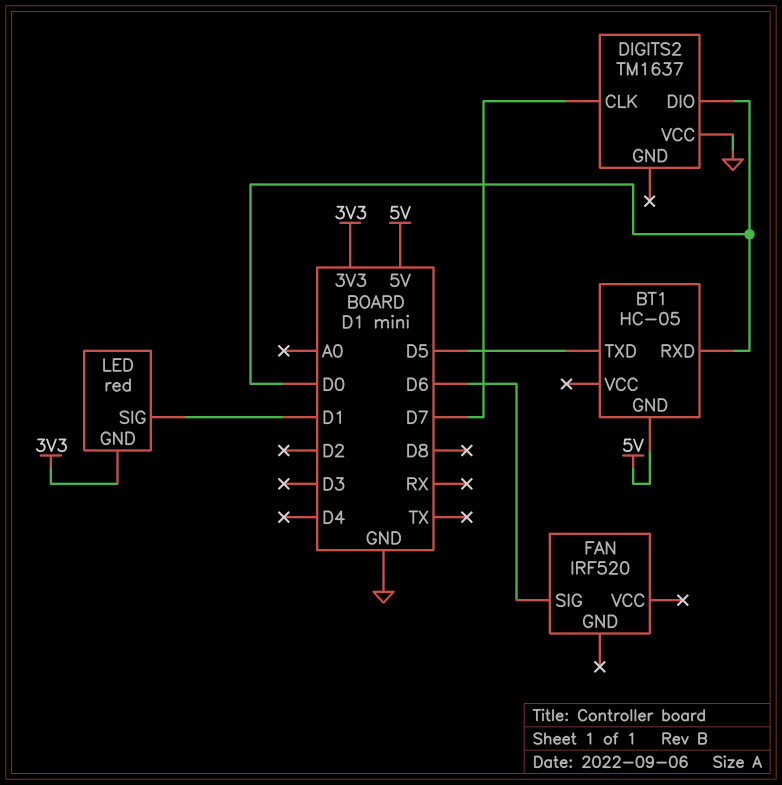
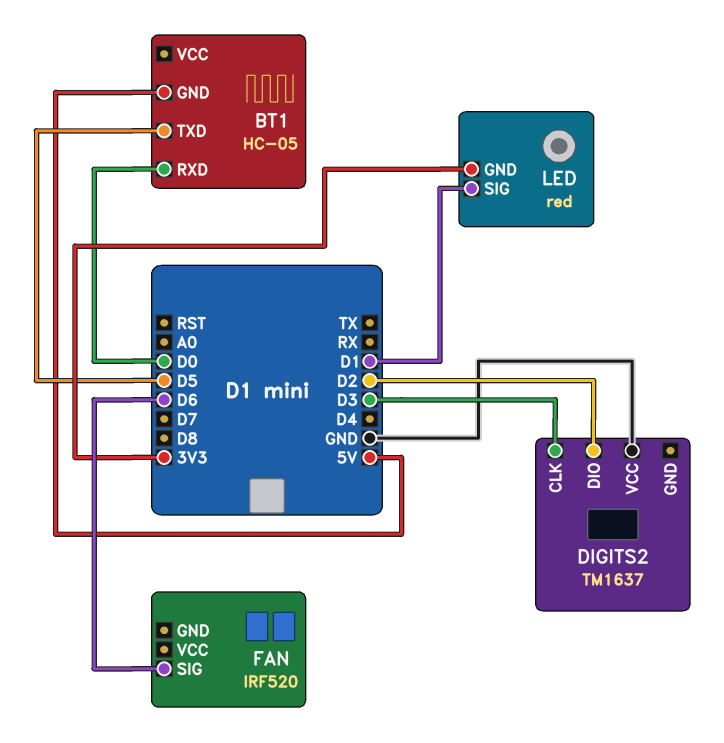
DIGITS2 pin CLK: D7 -> D3
DIGITS2 pin DIO: D0 -> D2

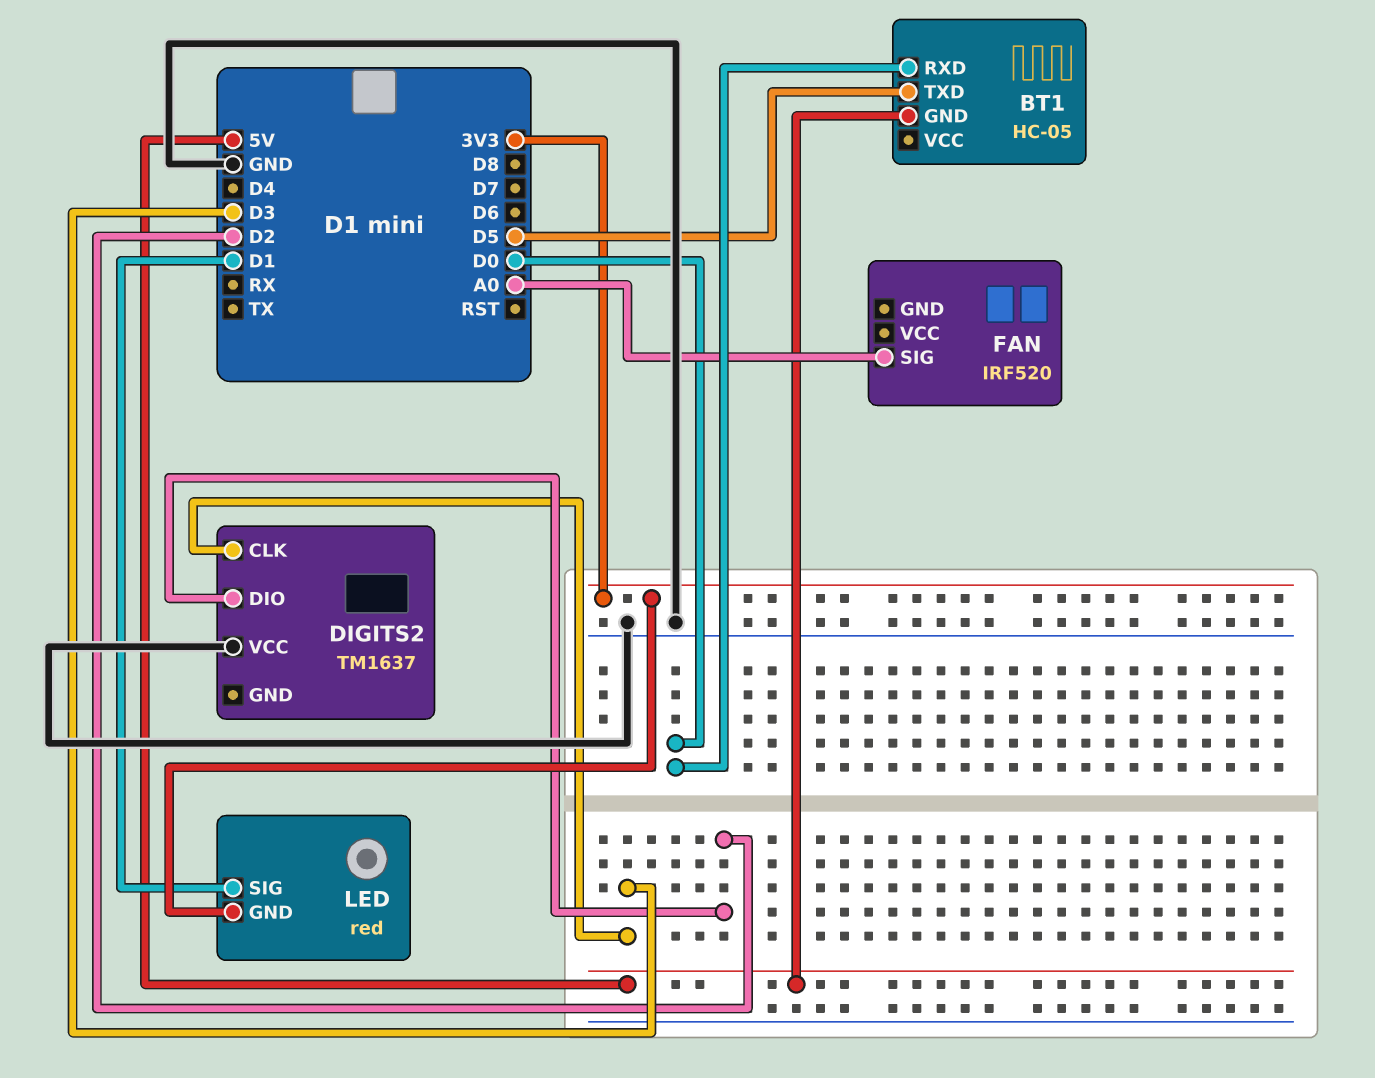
FAN pin SIG: D6 -> A0

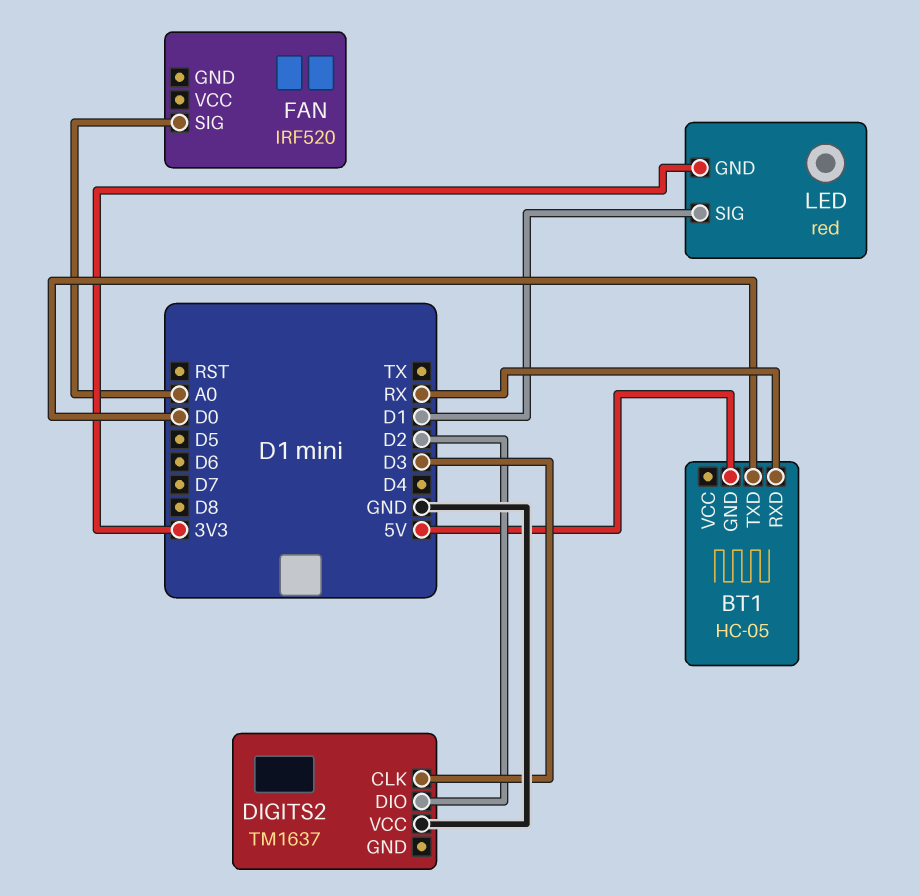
BT1 pin RXD: D0 -> RX
BT1 pin TXD: D5 -> D0

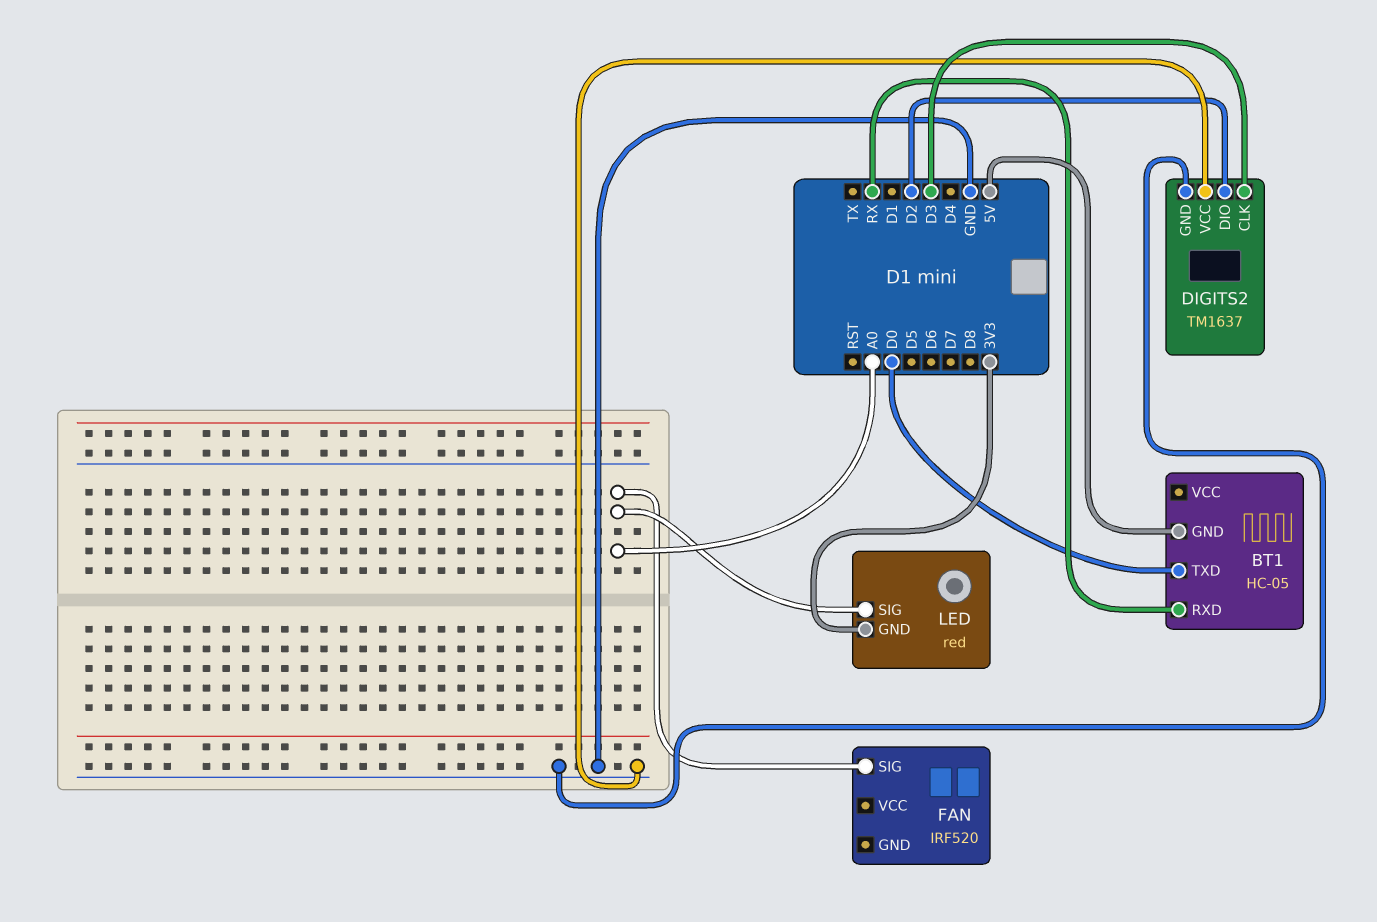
DIGITS2 pin GND: none -> GND
LED pin SIG: D1 -> A0

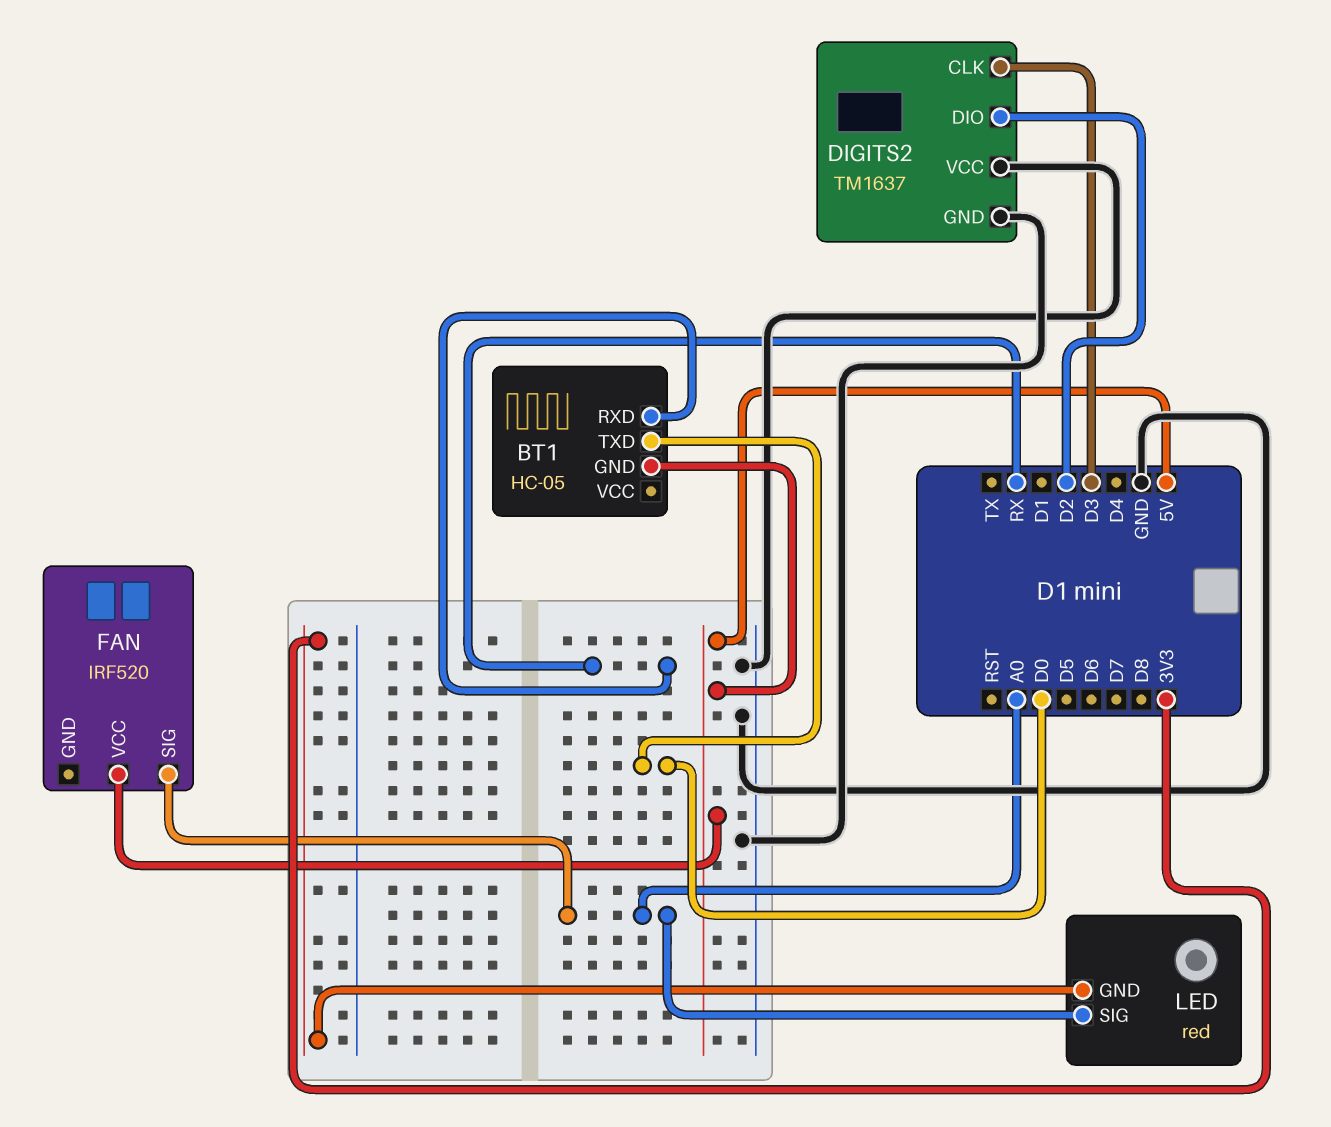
FAN pin VCC: none -> 5V

